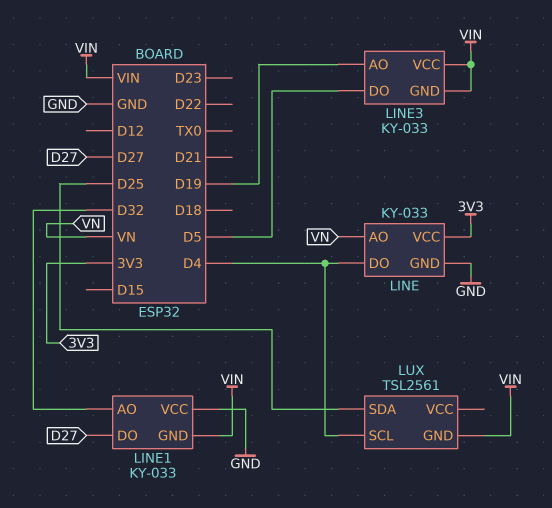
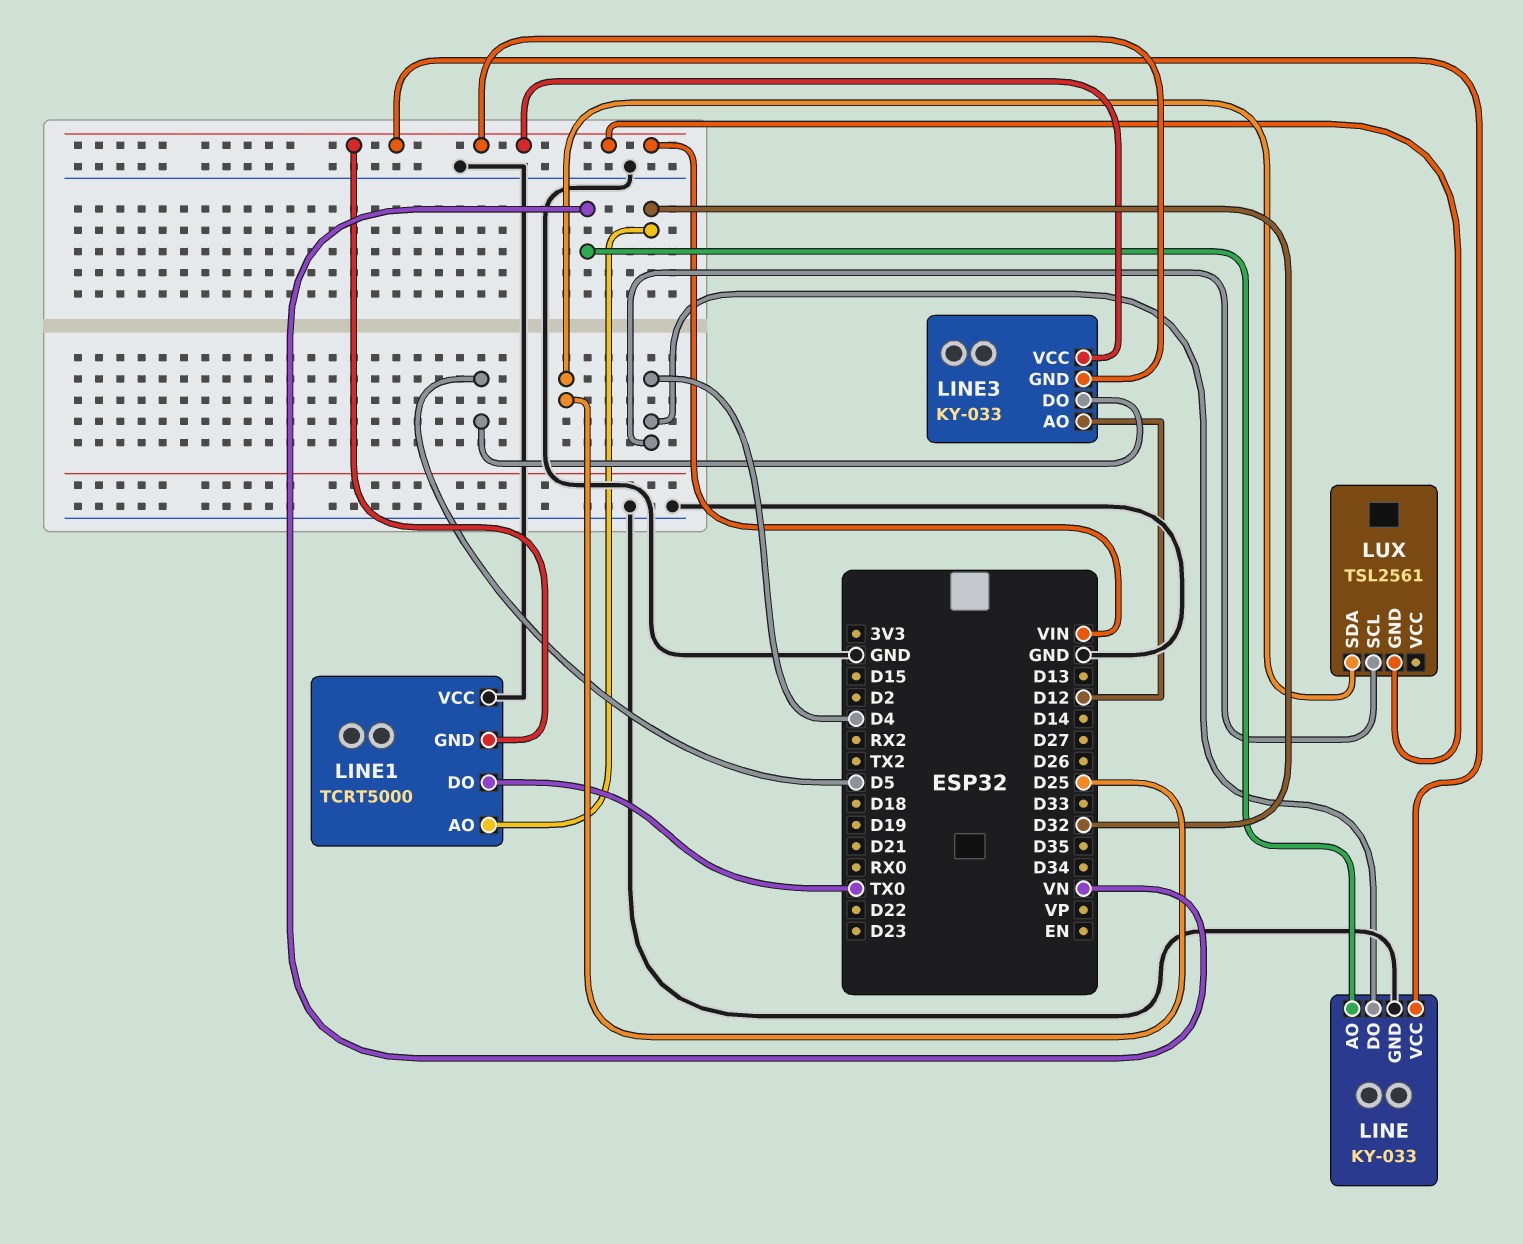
LINE pin VCC: 3V3 -> VIN
LINE1: KY-033 -> TCRT5000
LINE1 pin DO: D27 -> TX0
LINE3 pin AO: D19 -> D12

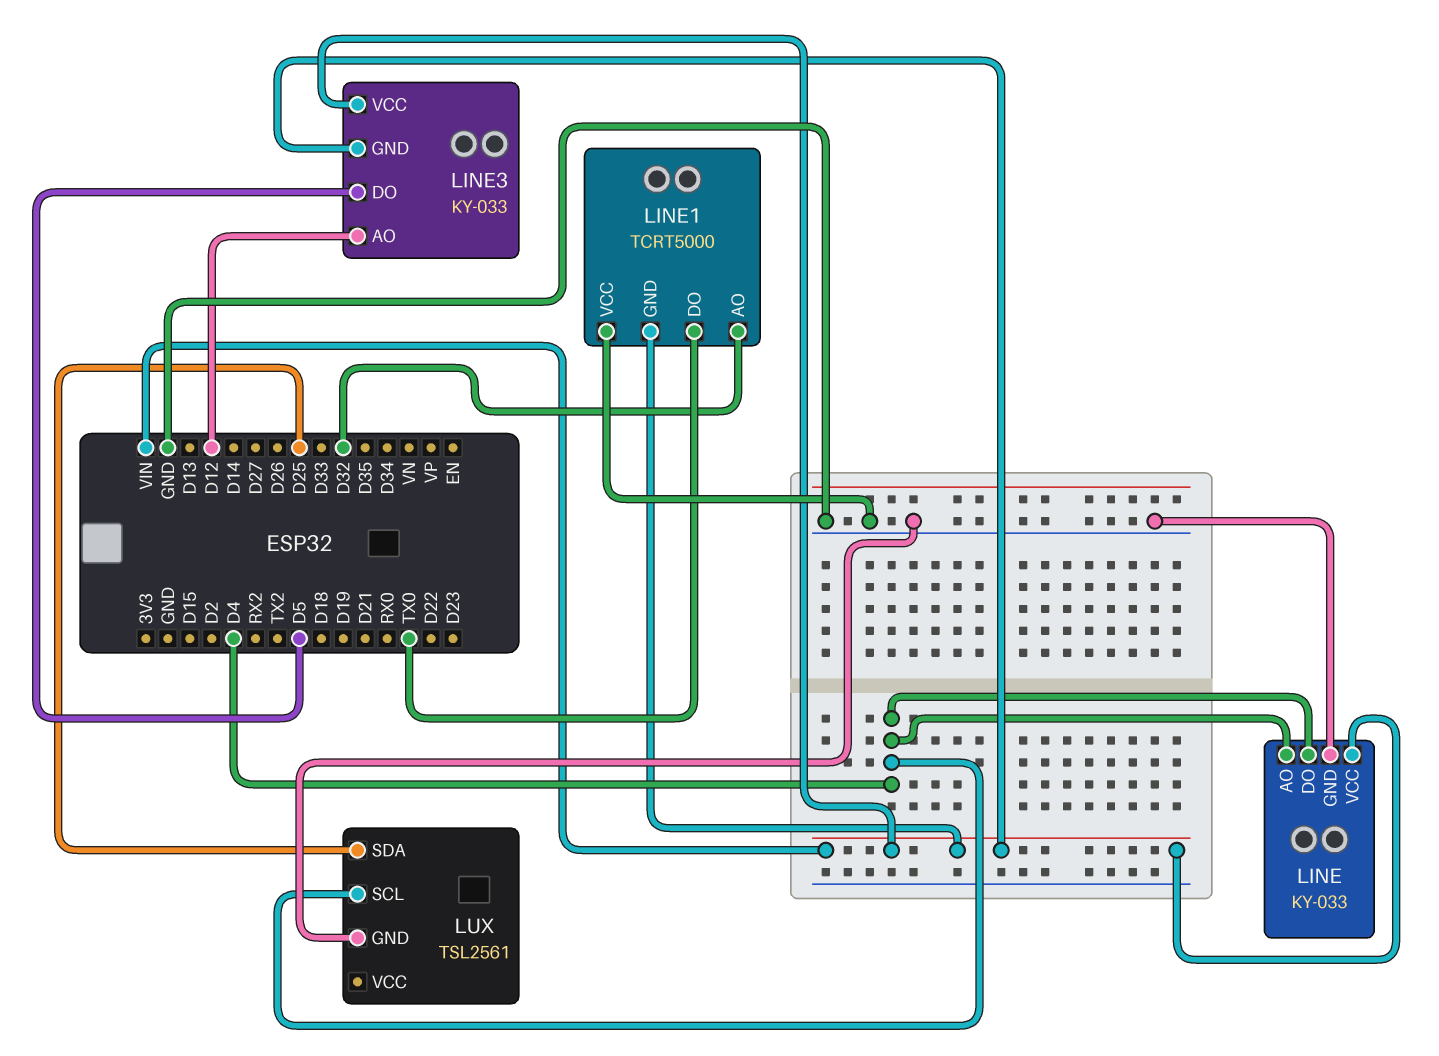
LINE pin AO: VN -> D4
LUX pin GND: VIN -> GND

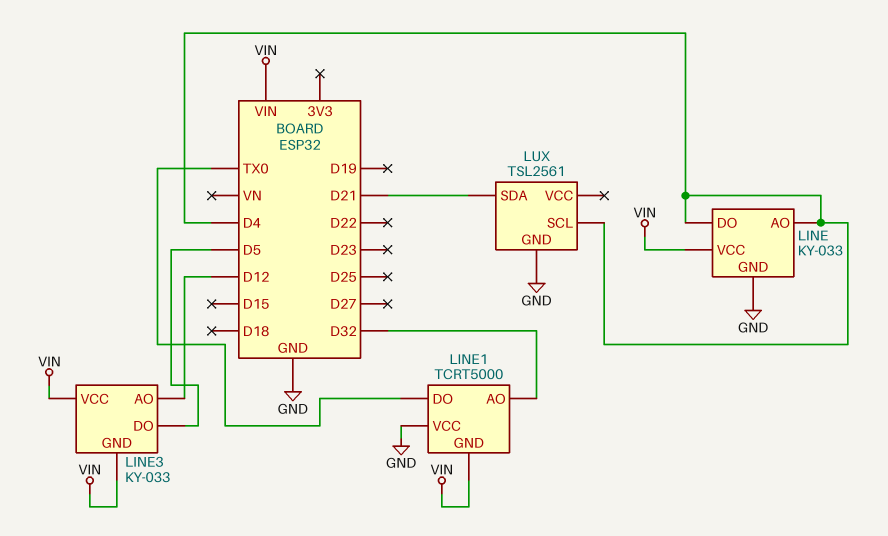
LUX pin SDA: D25 -> D21

